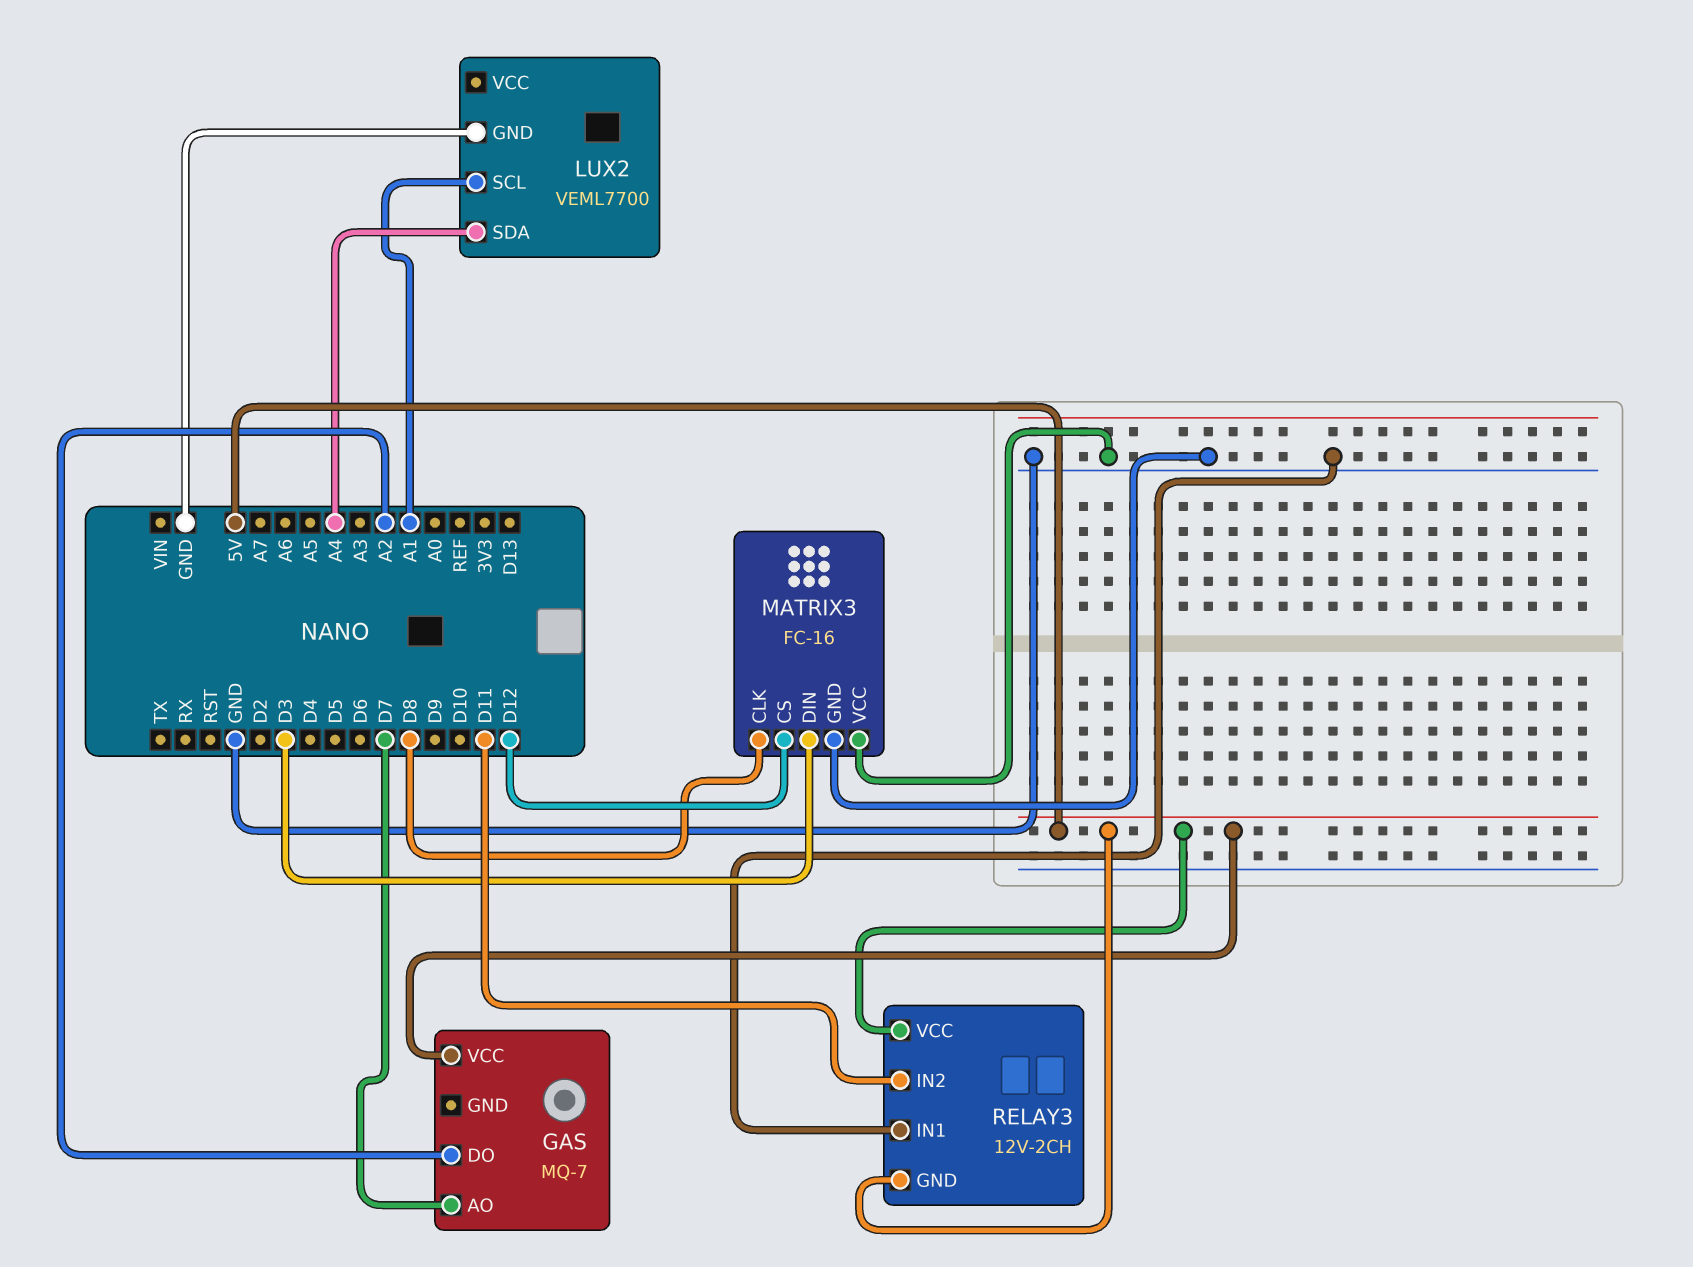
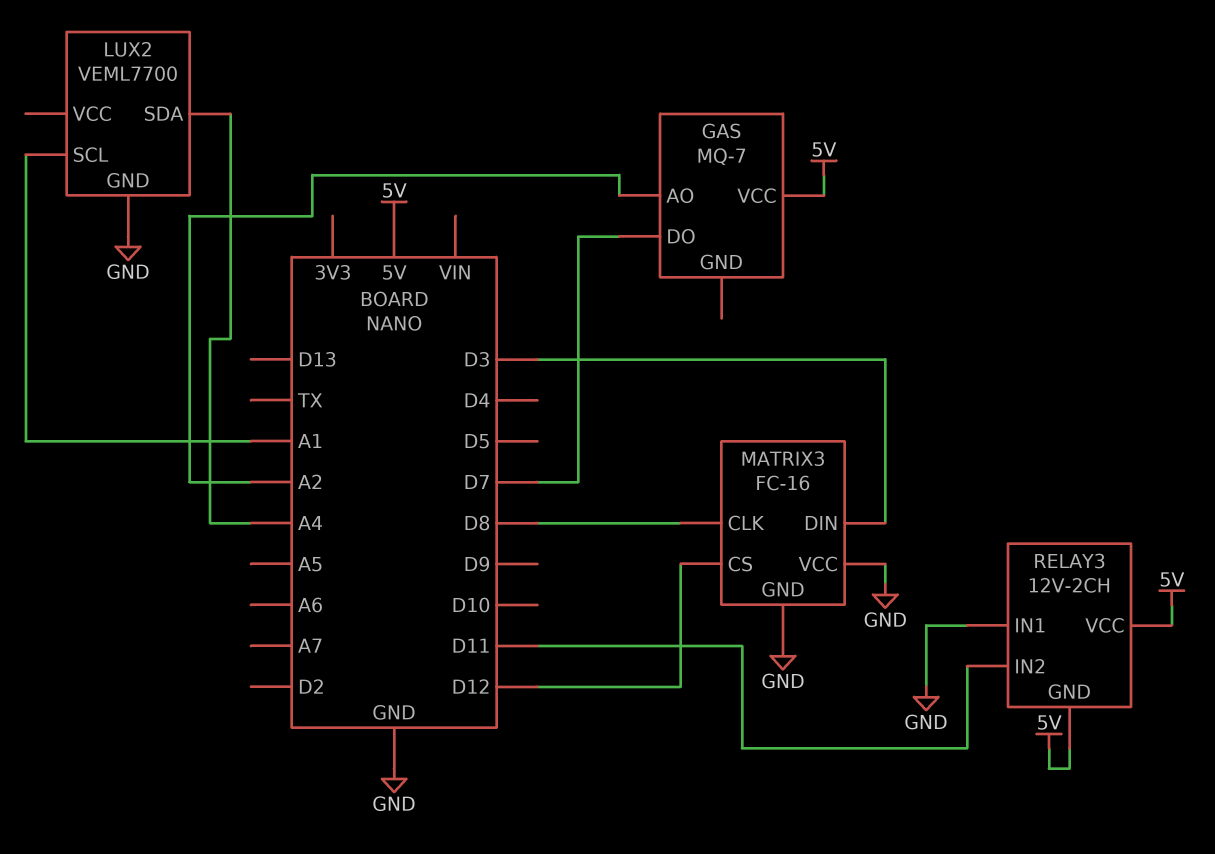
GAS pin AO: D7 -> A2
GAS pin DO: A2 -> D7

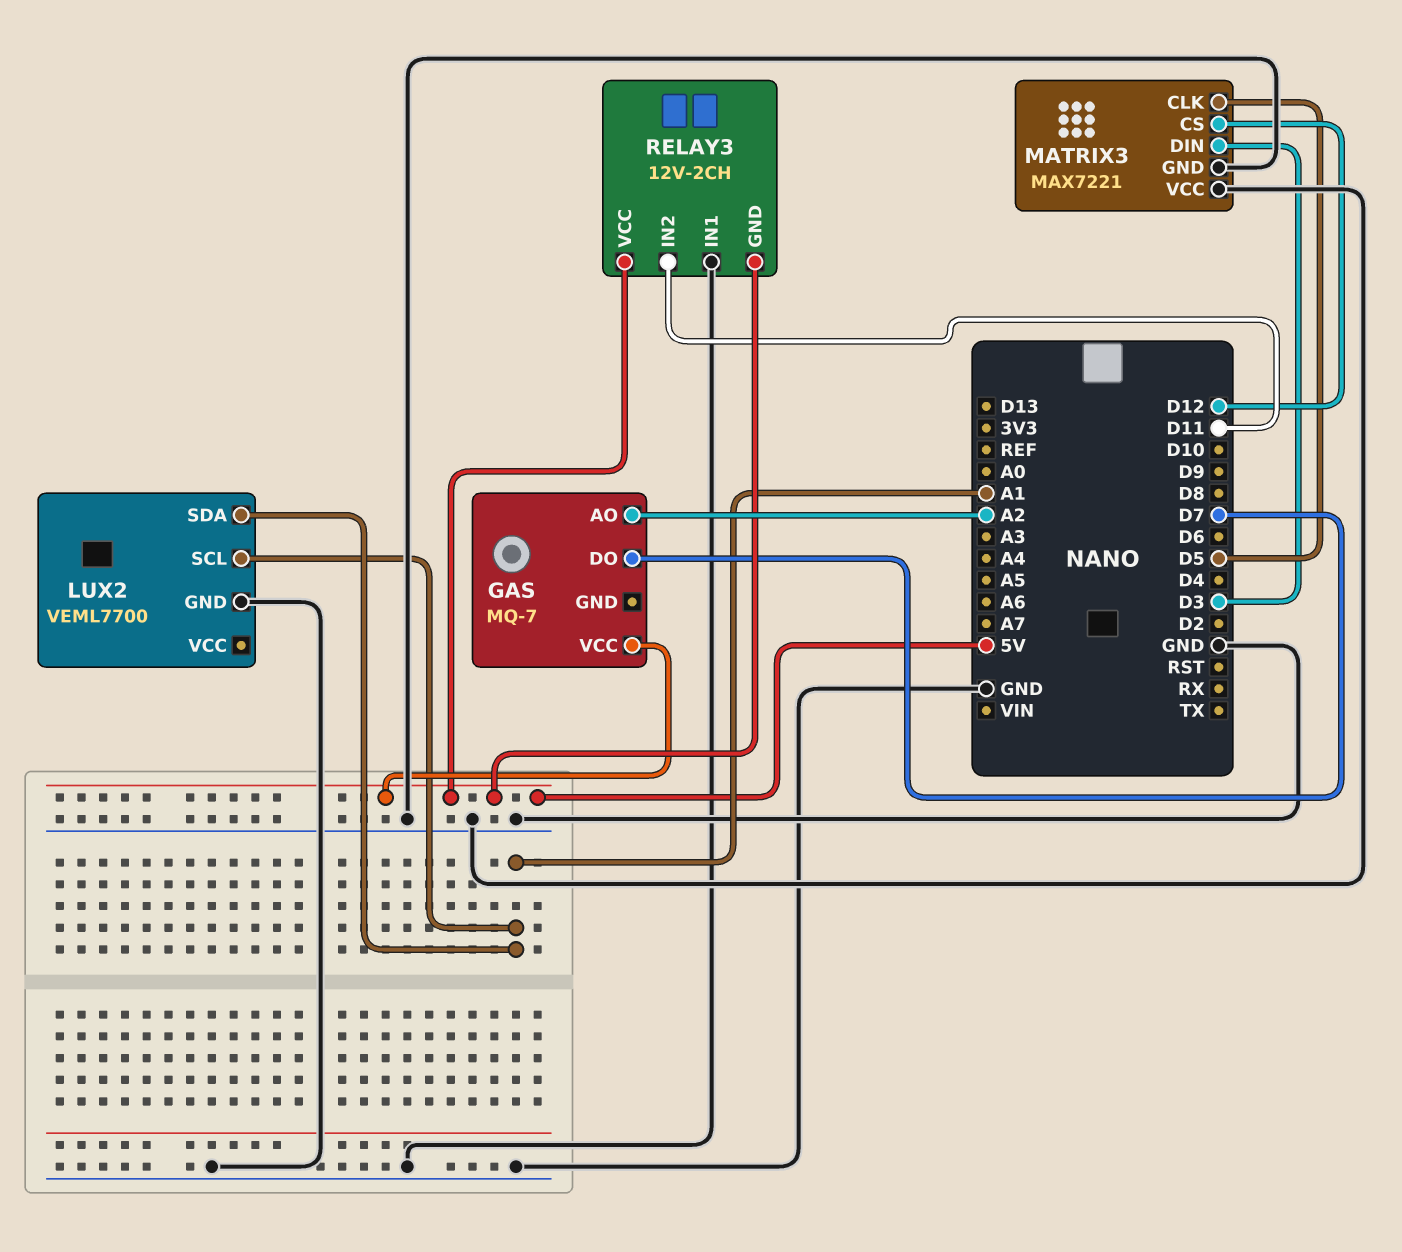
LUX2 pin SDA: A4 -> A1
MATRIX3: FC-16 -> MAX7221
MATRIX3 pin CLK: D8 -> D5

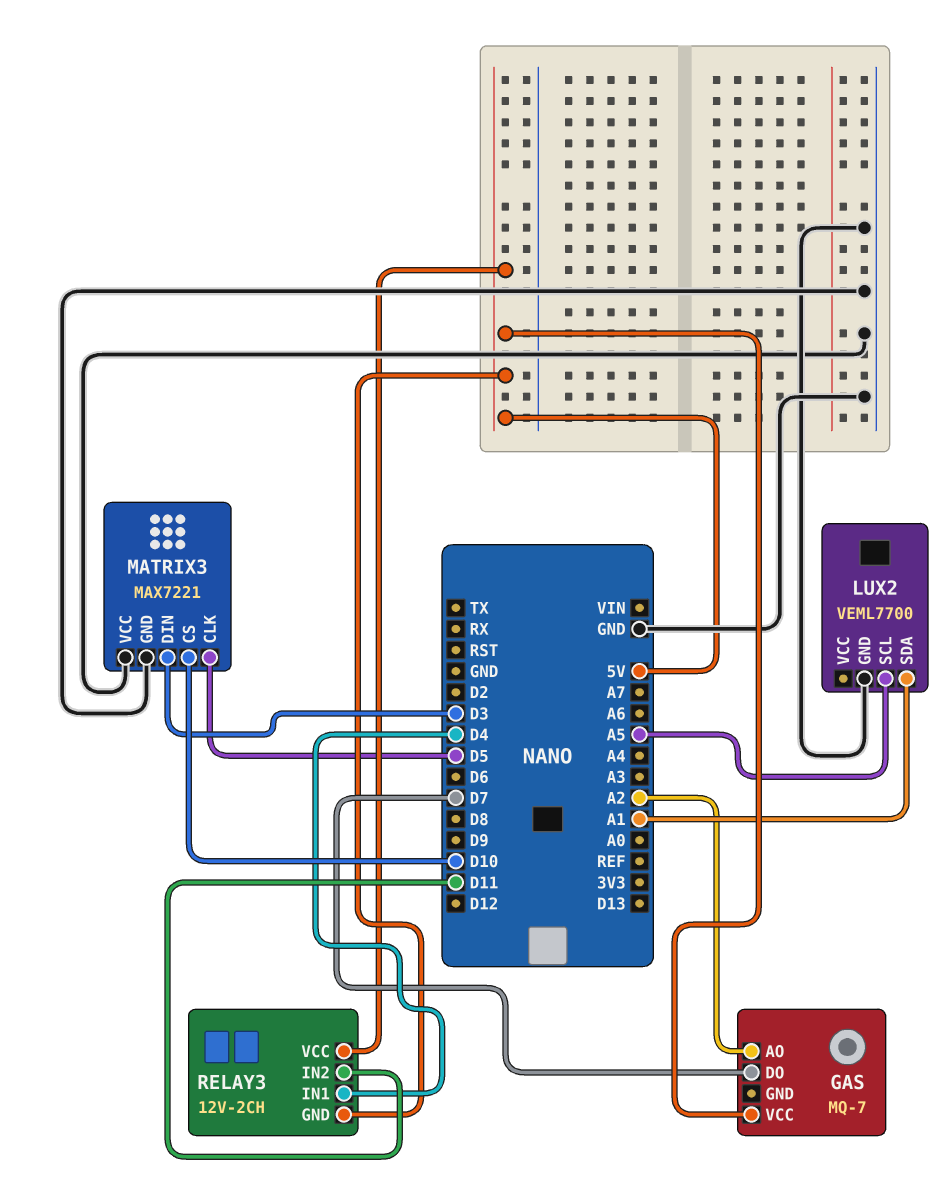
LUX2 pin SCL: A1 -> A5
MATRIX3 pin CS: D12 -> D10
RELAY3 pin IN1: GND -> D4

